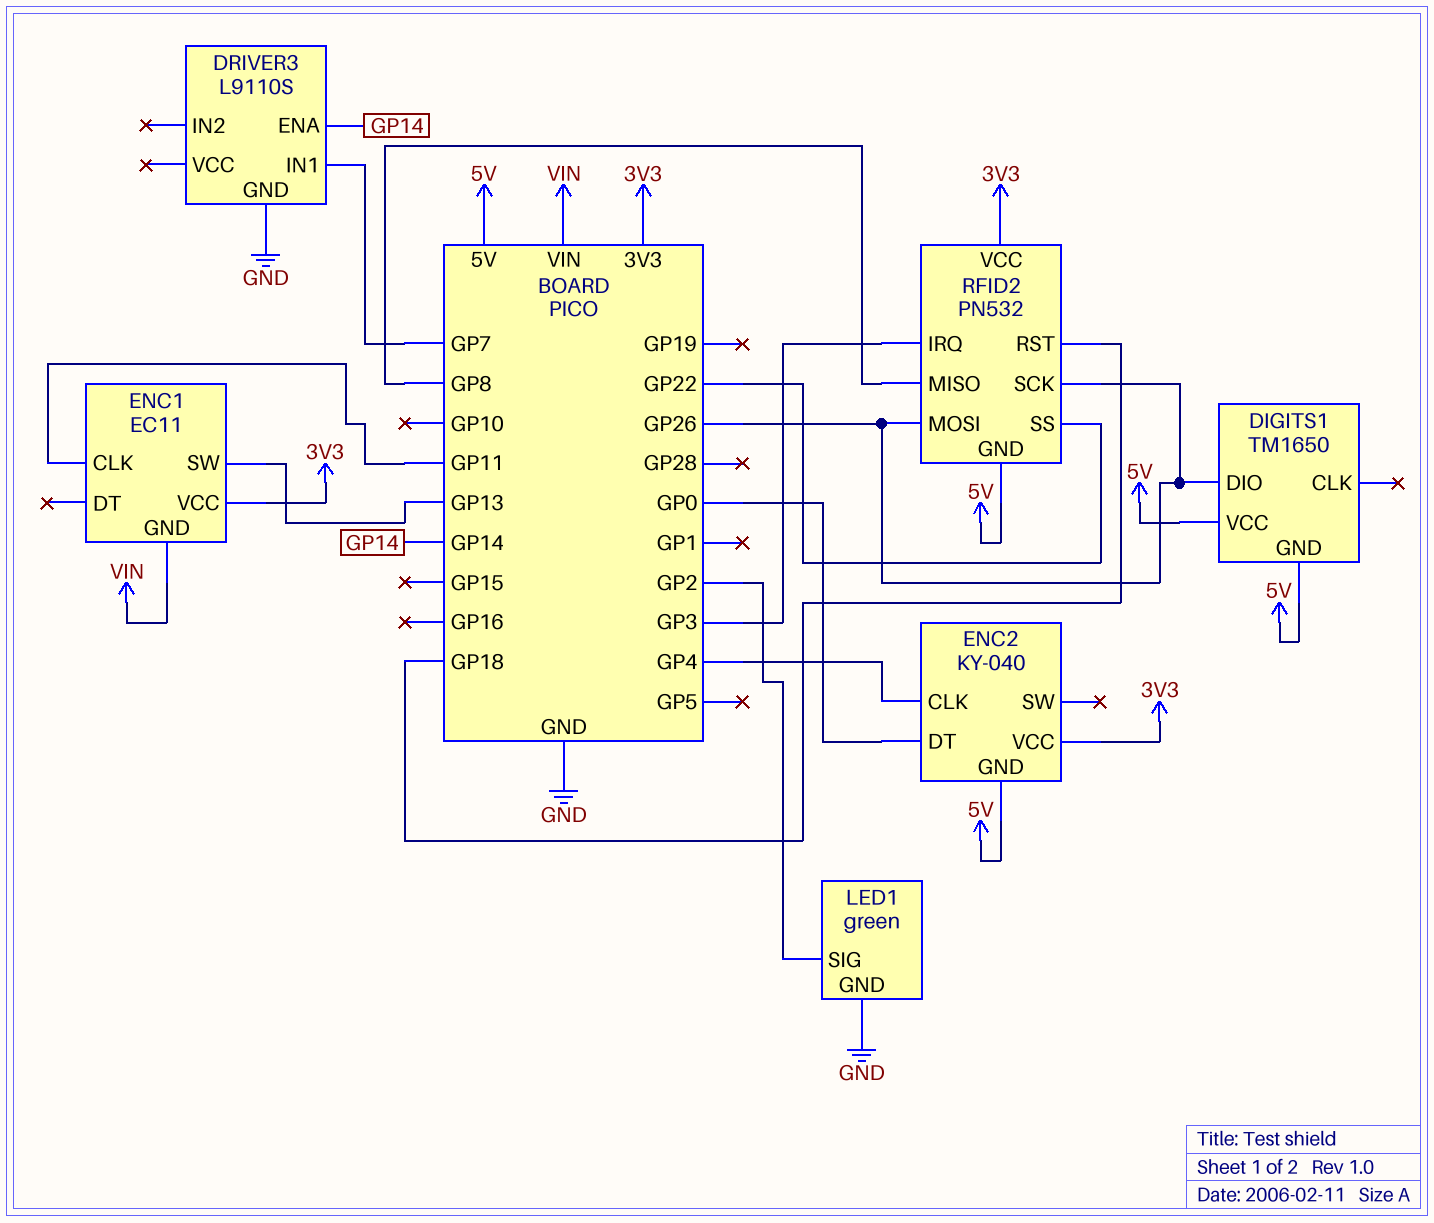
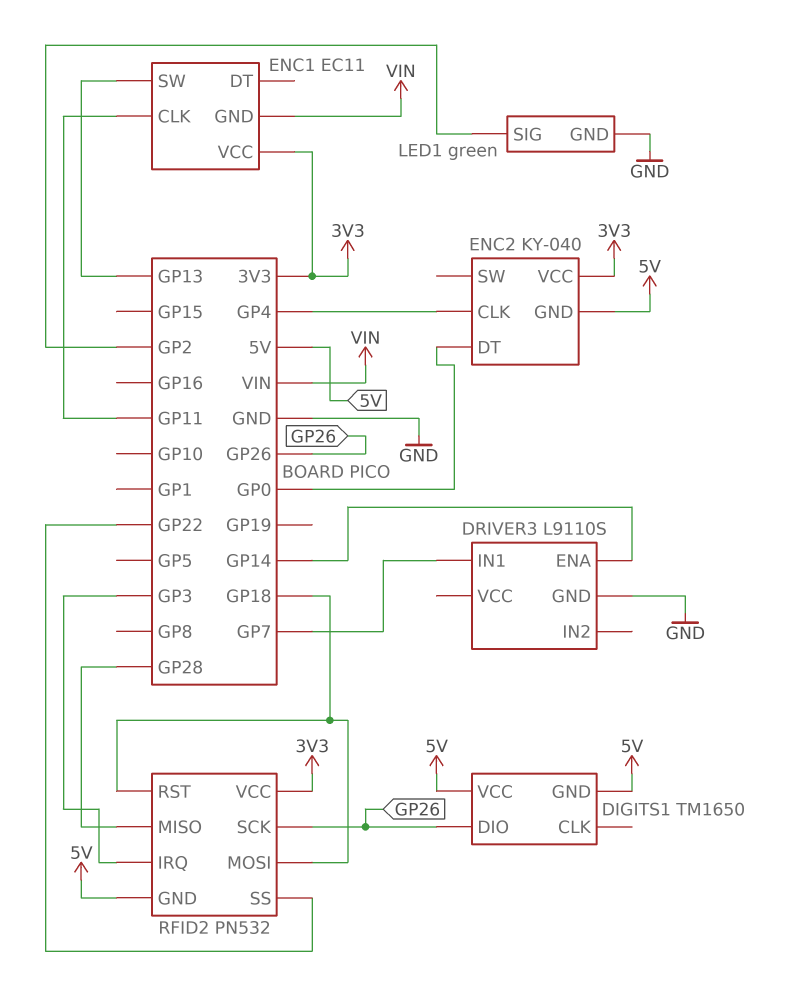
RFID2 pin MISO: GP8 -> GP28
RFID2 pin MOSI: GP26 -> GP18

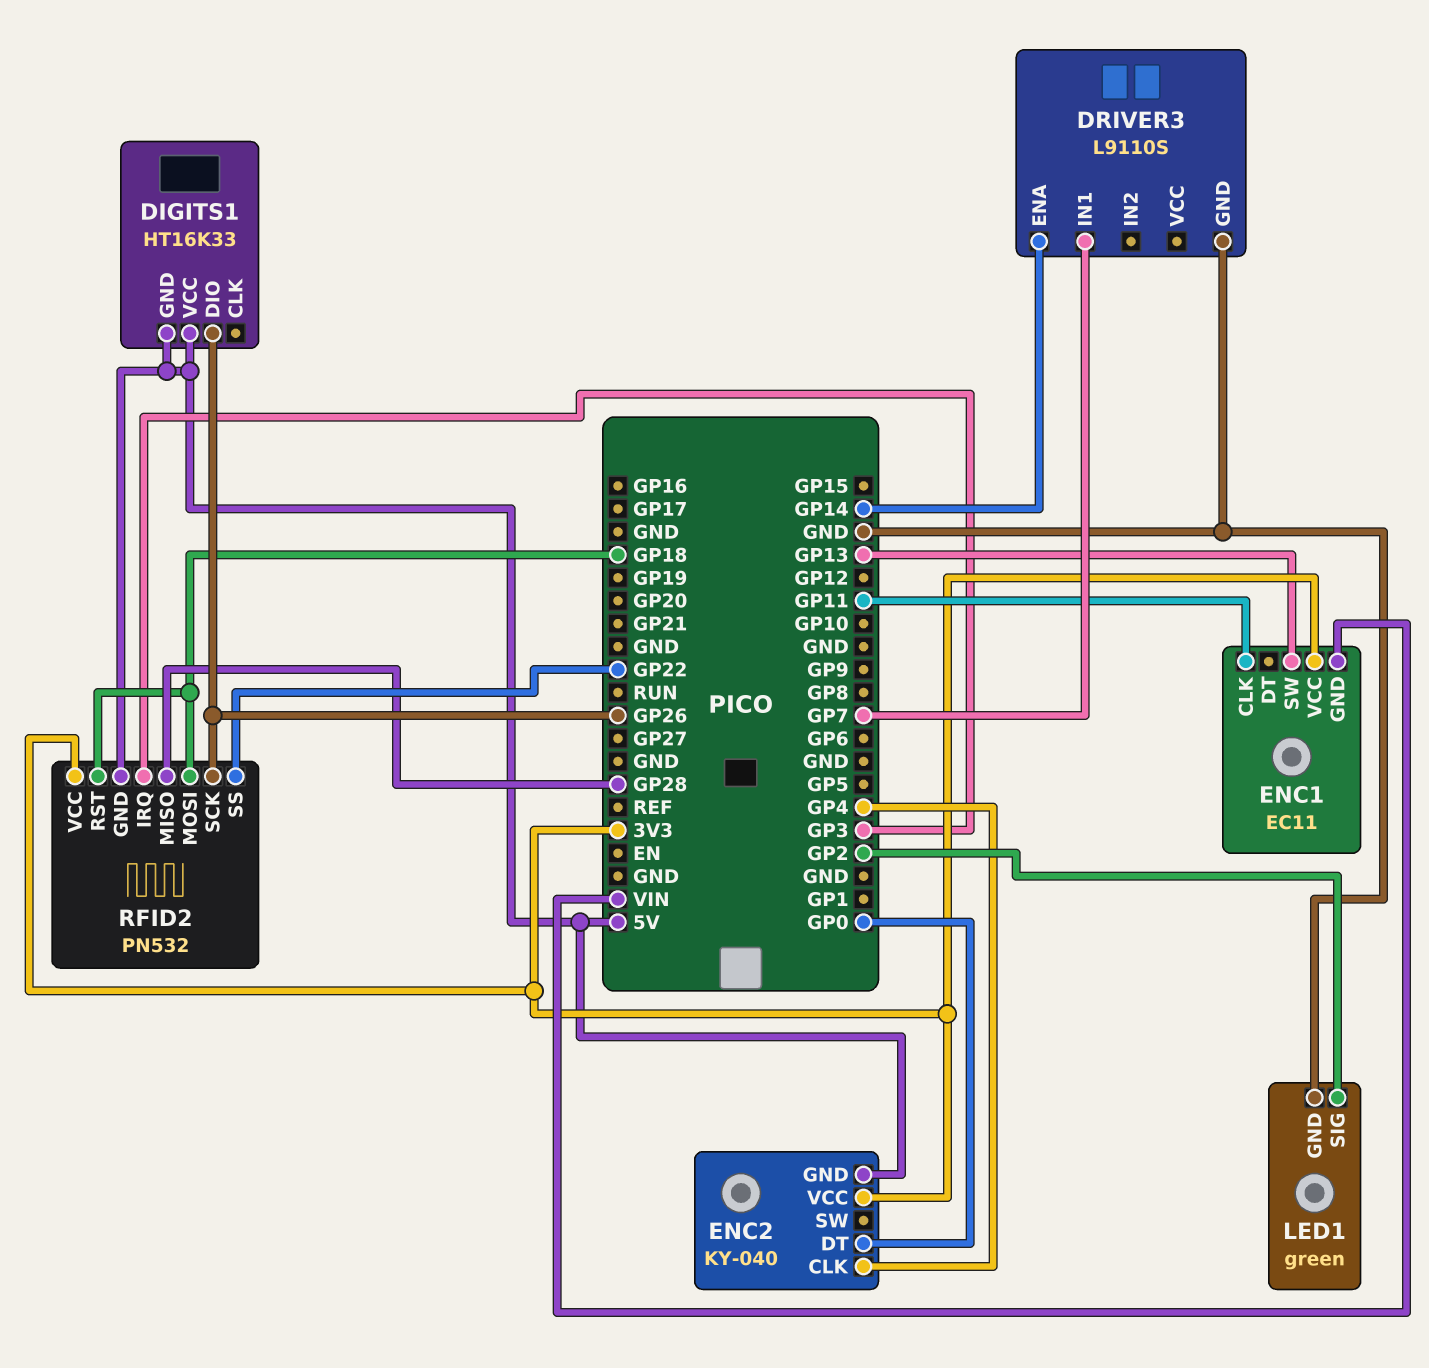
DIGITS1: TM1650 -> HT16K33

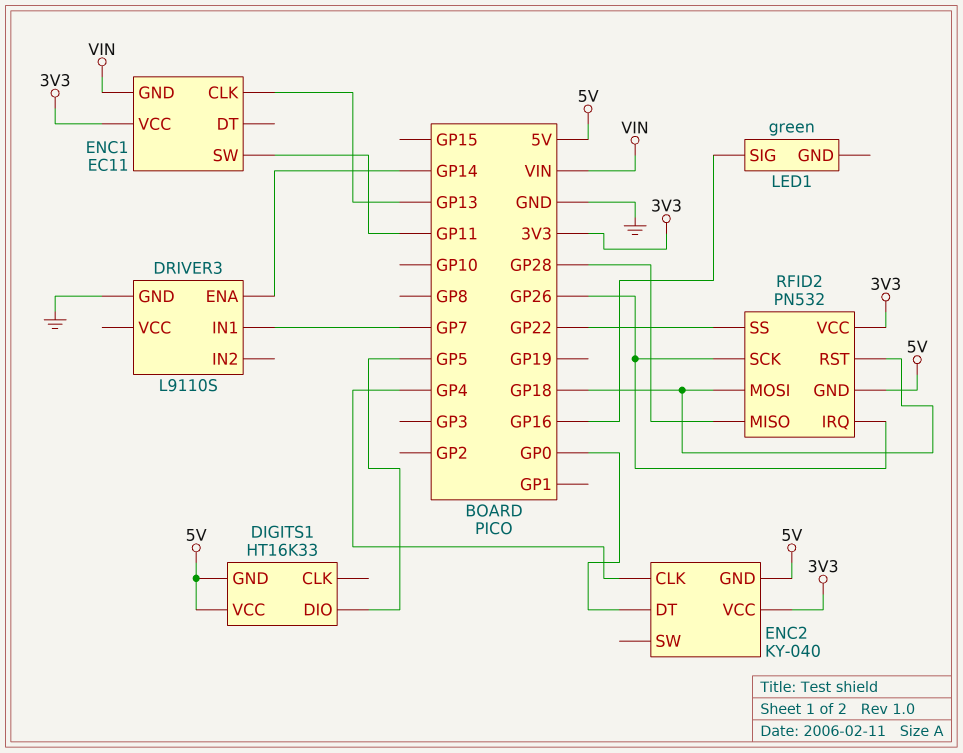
DIGITS1 pin DIO: GP26 -> GP5
ENC1 pin CLK: GP11 -> GP13
ENC1 pin SW: GP13 -> GP11
LED1 pin GND: GND -> none
LED1 pin SIG: GP2 -> GP16
RFID2 pin IRQ: GP3 -> GP26

